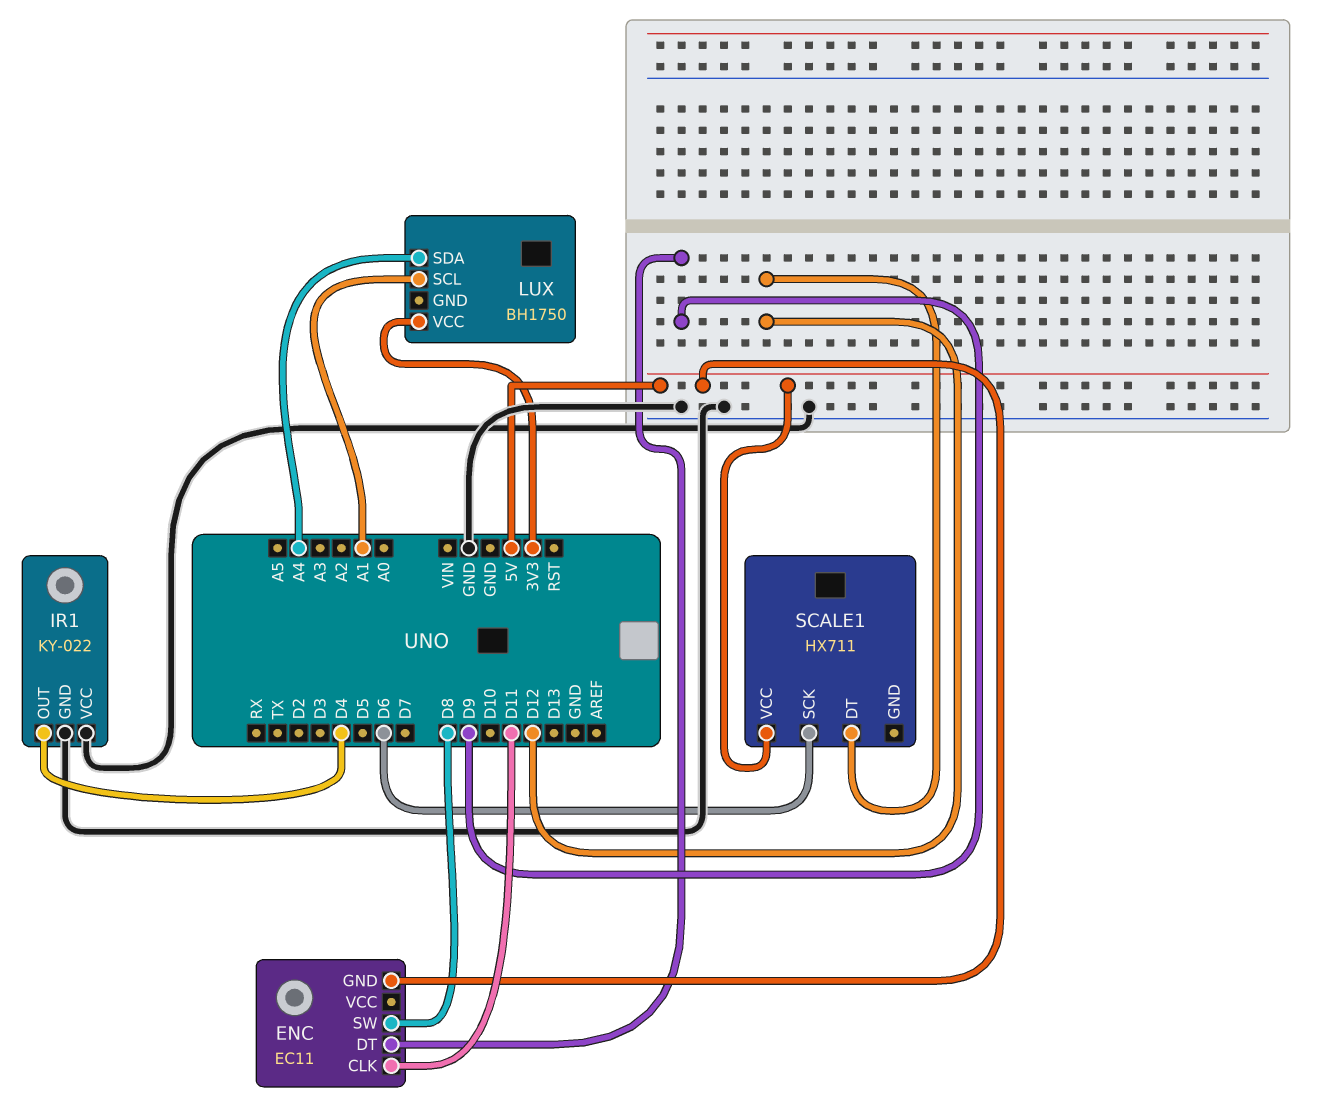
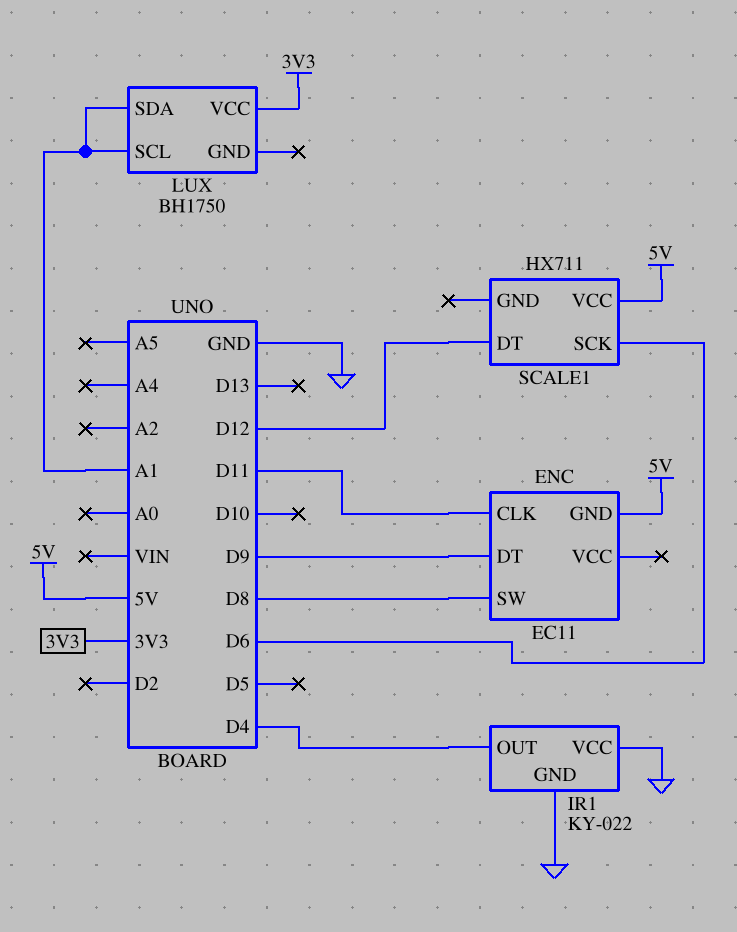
LUX pin SDA: A4 -> A1

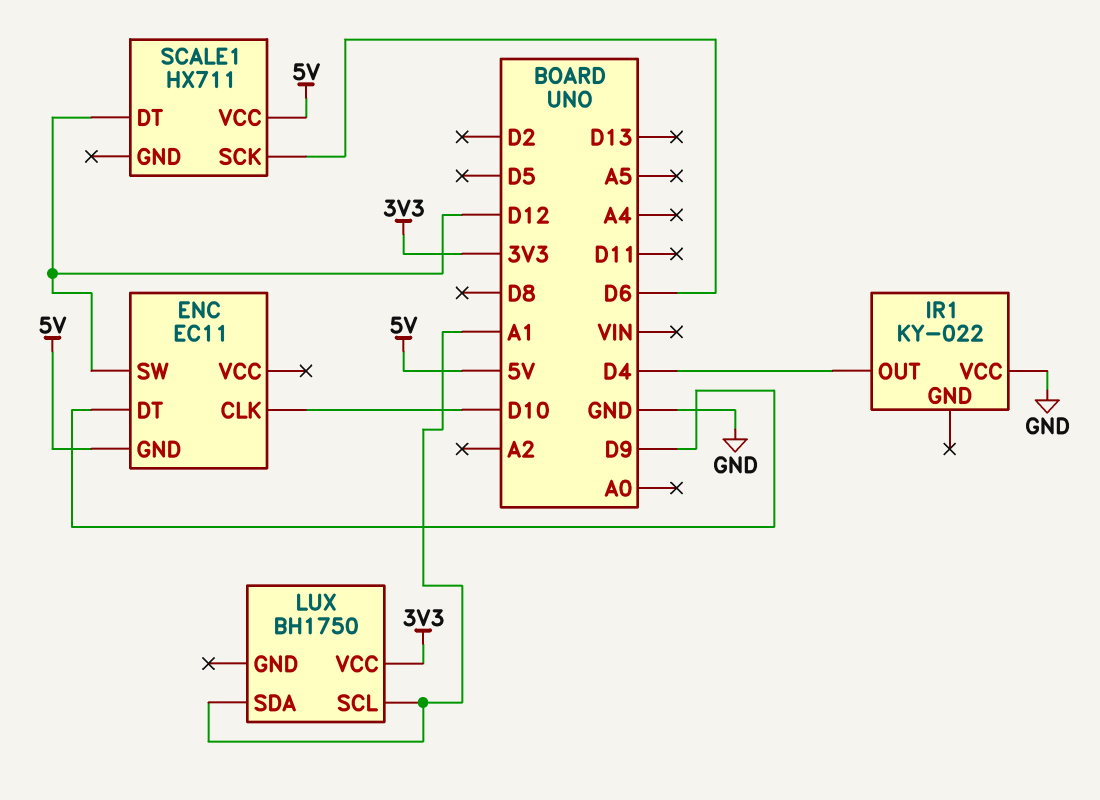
ENC pin CLK: D11 -> D10
ENC pin SW: D8 -> D12
IR1 pin GND: GND -> none

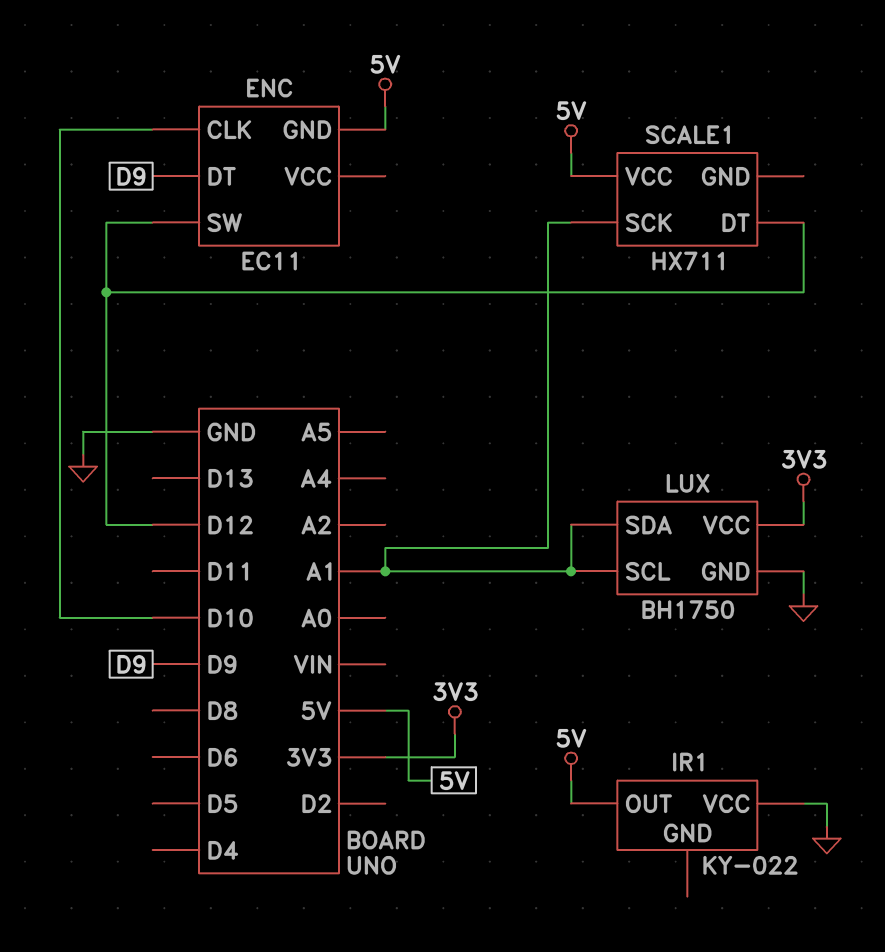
IR1 pin OUT: D4 -> 5V
LUX pin GND: none -> GND
SCALE1 pin SCK: D6 -> A1

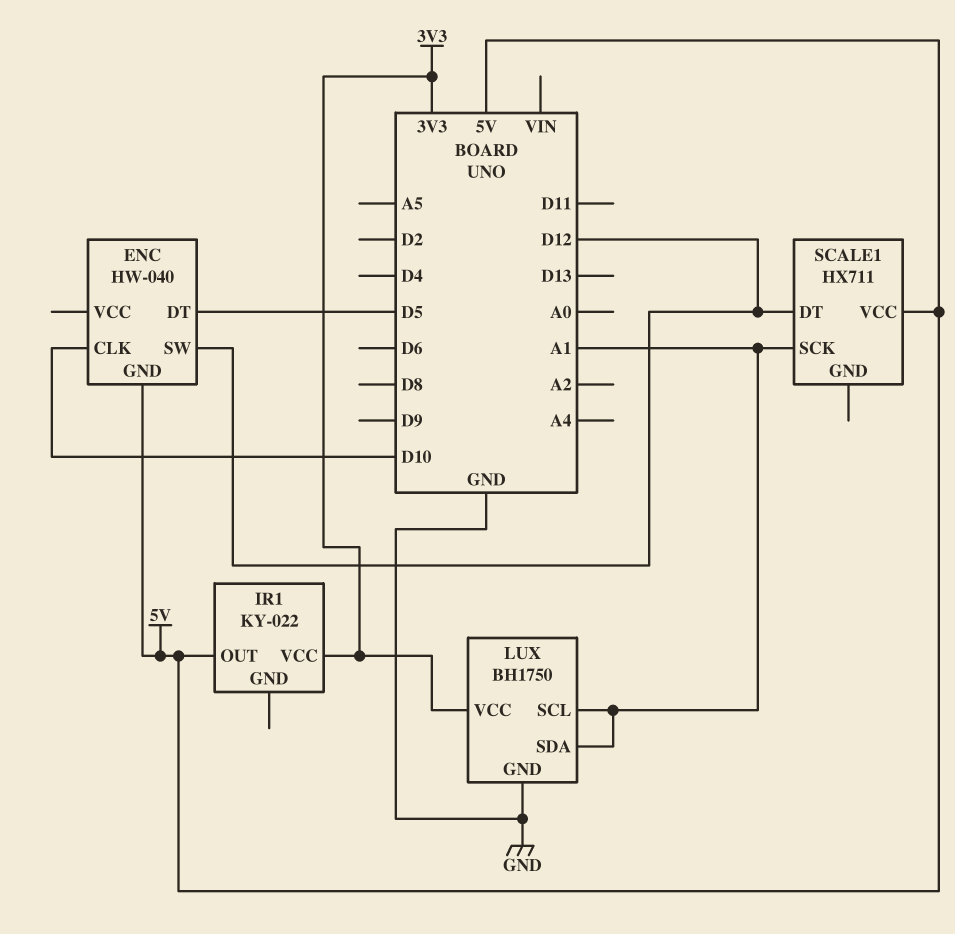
ENC: EC11 -> HW-040
ENC pin DT: D9 -> D5
IR1 pin VCC: GND -> 3V3

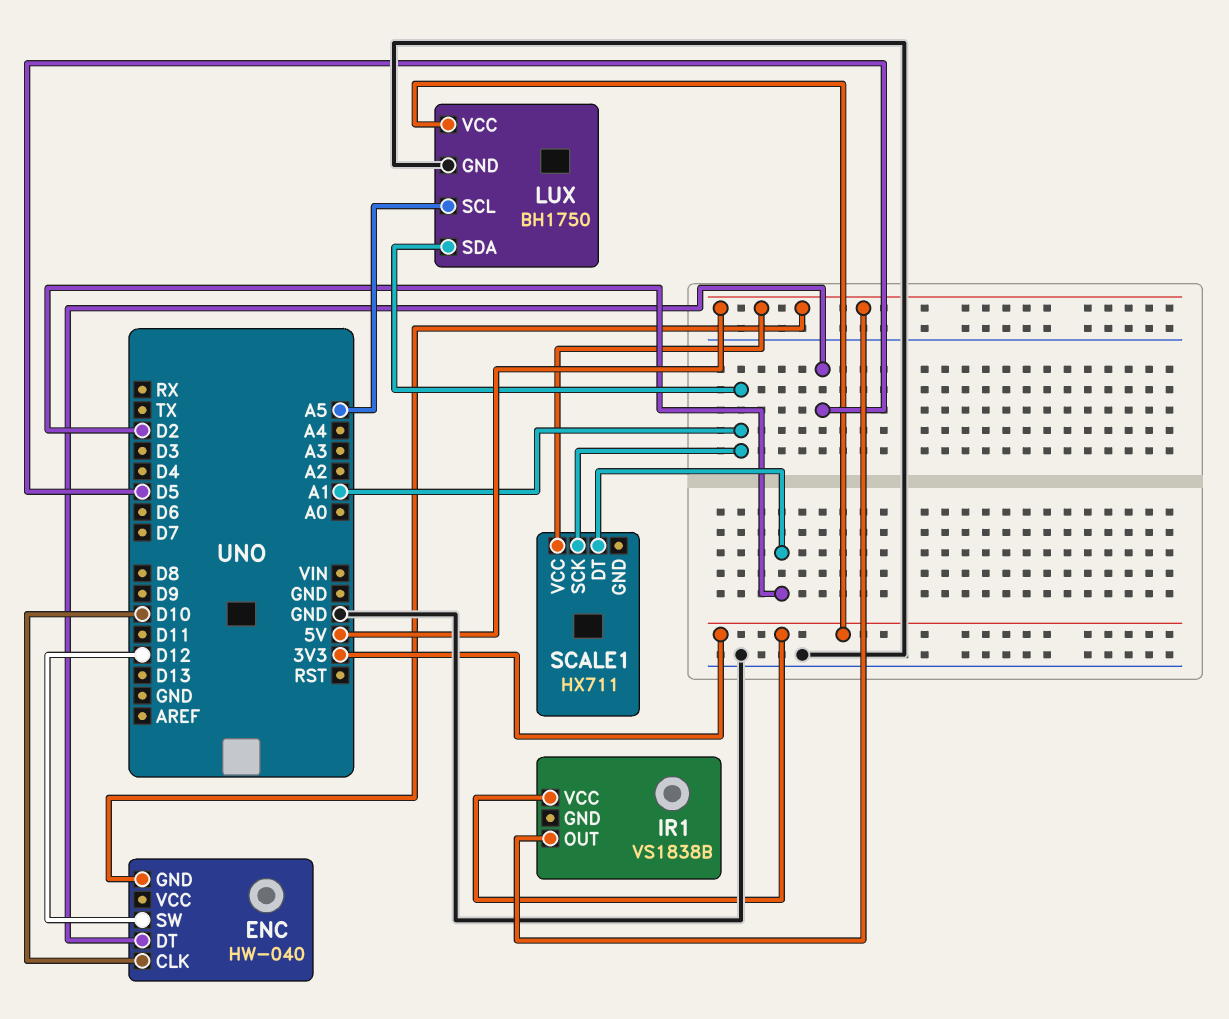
IR1: KY-022 -> VS1838B
LUX pin SCL: A1 -> A5
SCALE1 pin DT: D12 -> D2

